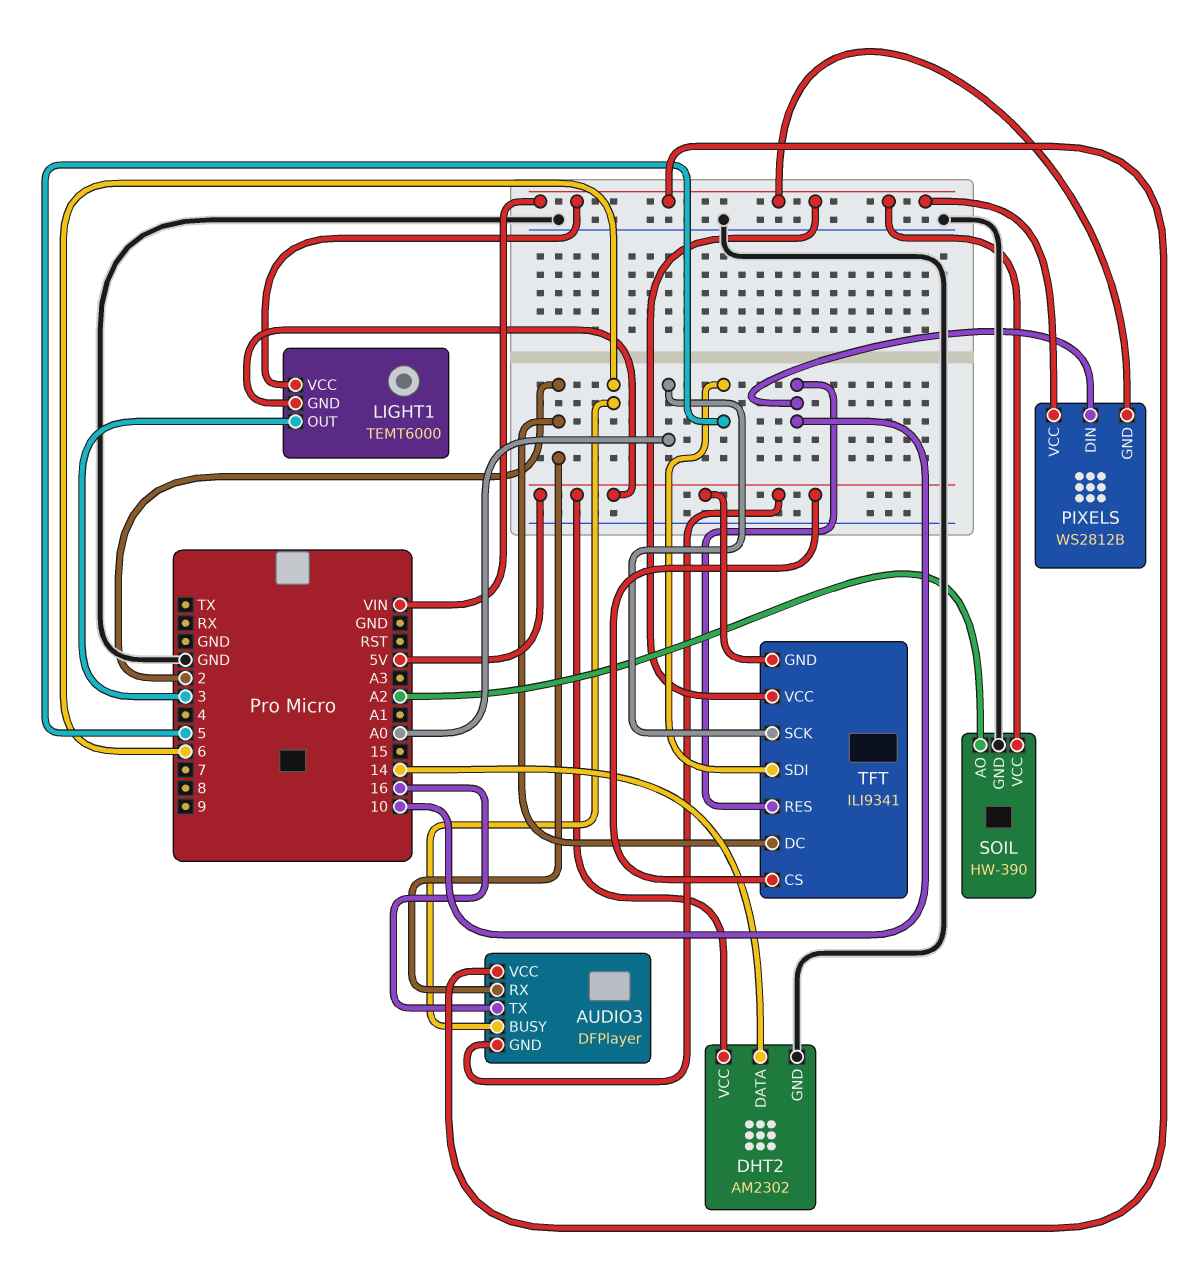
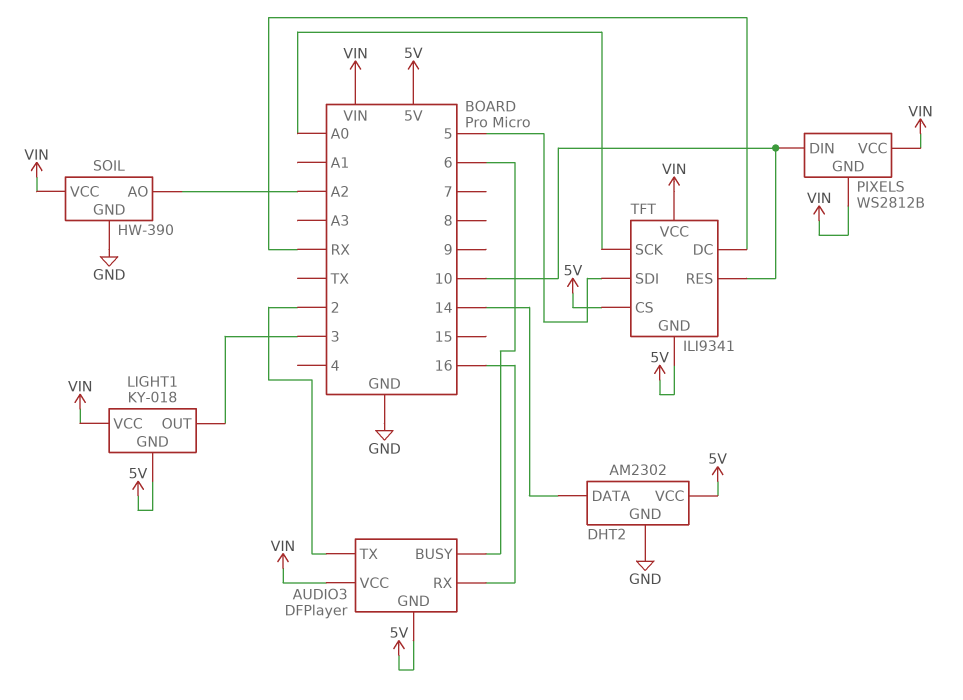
AUDIO3 pin RX: 2 -> 16
AUDIO3 pin TX: 16 -> 2
LIGHT1: TEMT6000 -> KY-018
TFT pin DC: 2 -> RX

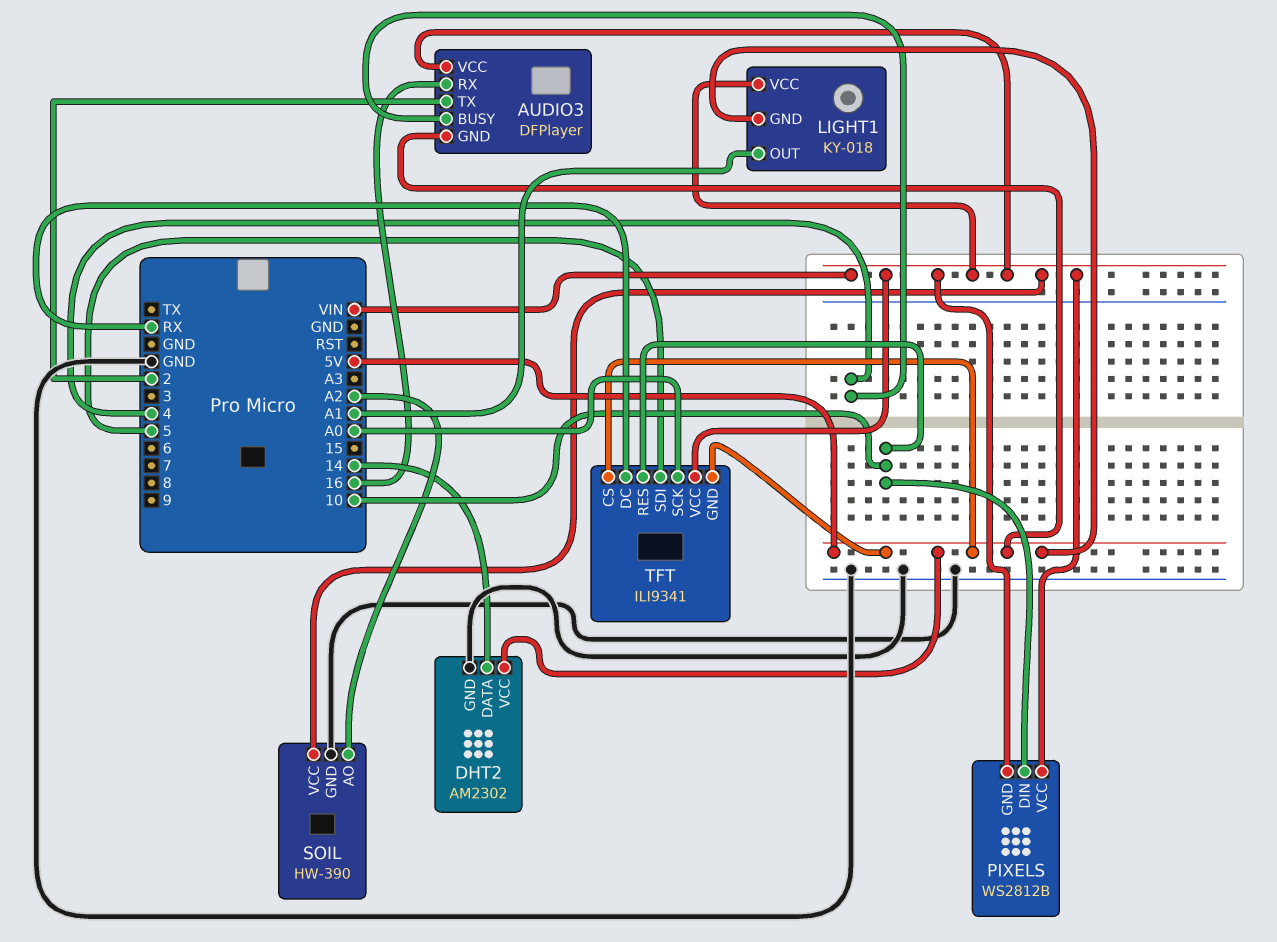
AUDIO3 pin BUSY: 6 -> 4
LIGHT1 pin OUT: 3 -> A1

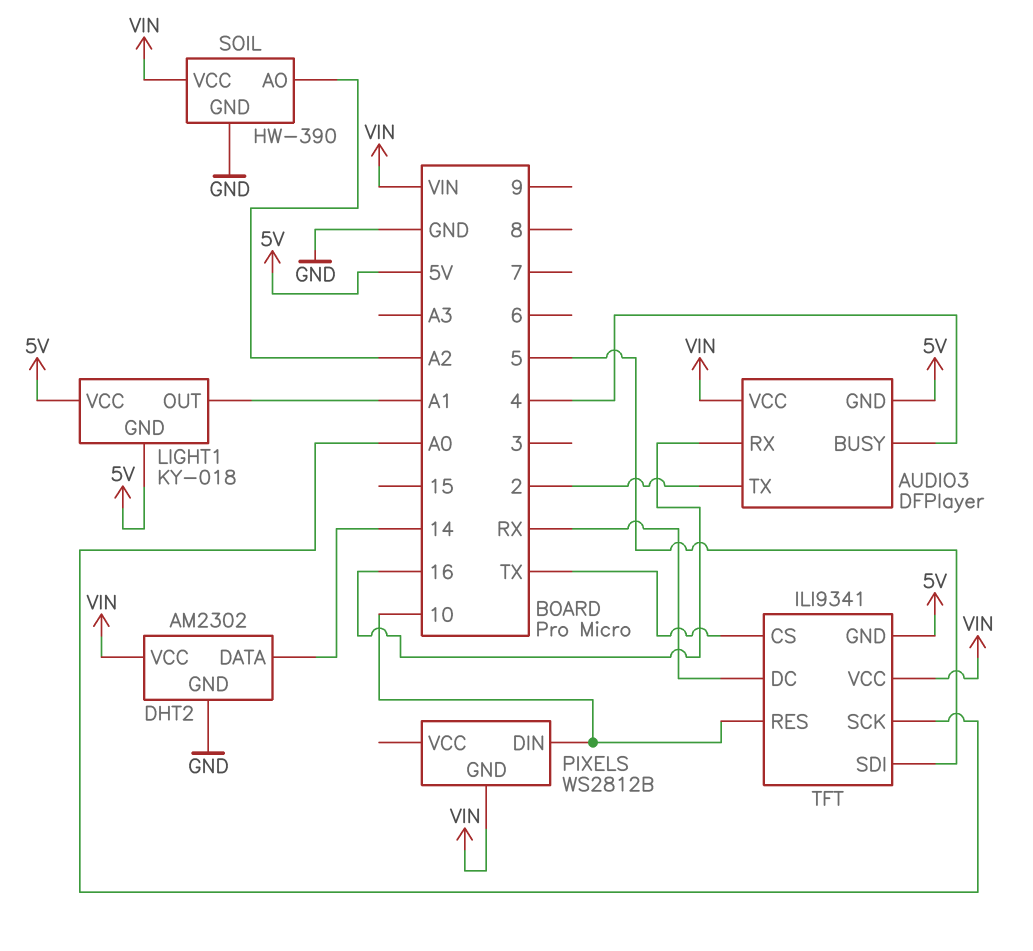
DHT2 pin VCC: 5V -> VIN
LIGHT1 pin VCC: VIN -> 5V
PIXELS pin VCC: VIN -> none
TFT pin CS: 5V -> TX

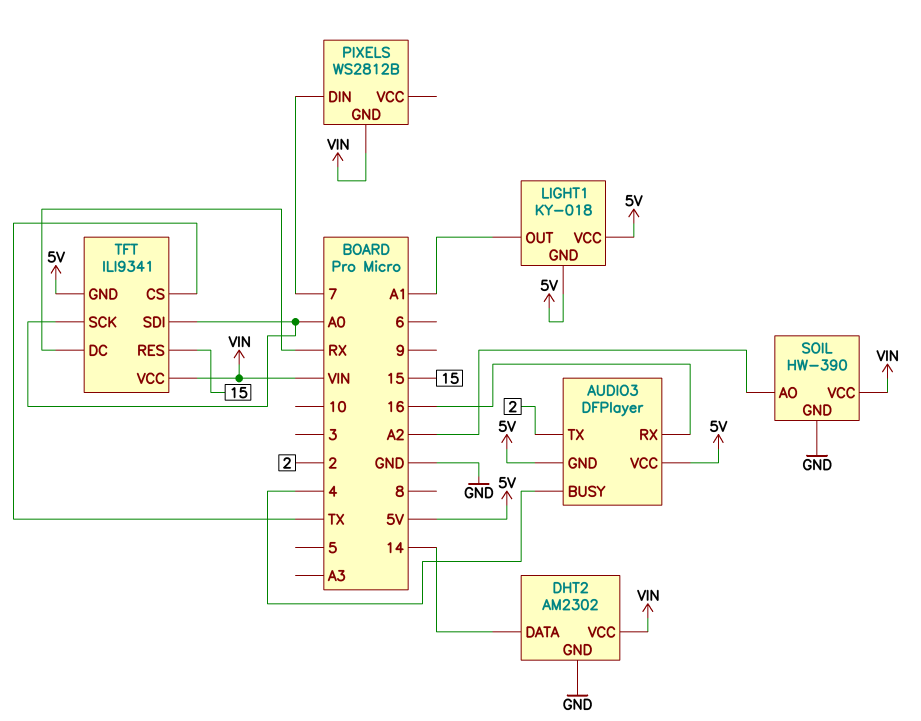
AUDIO3 pin VCC: VIN -> 5V
PIXELS pin DIN: 10 -> 7
TFT pin RES: 10 -> 15
TFT pin SDI: 5 -> A0

